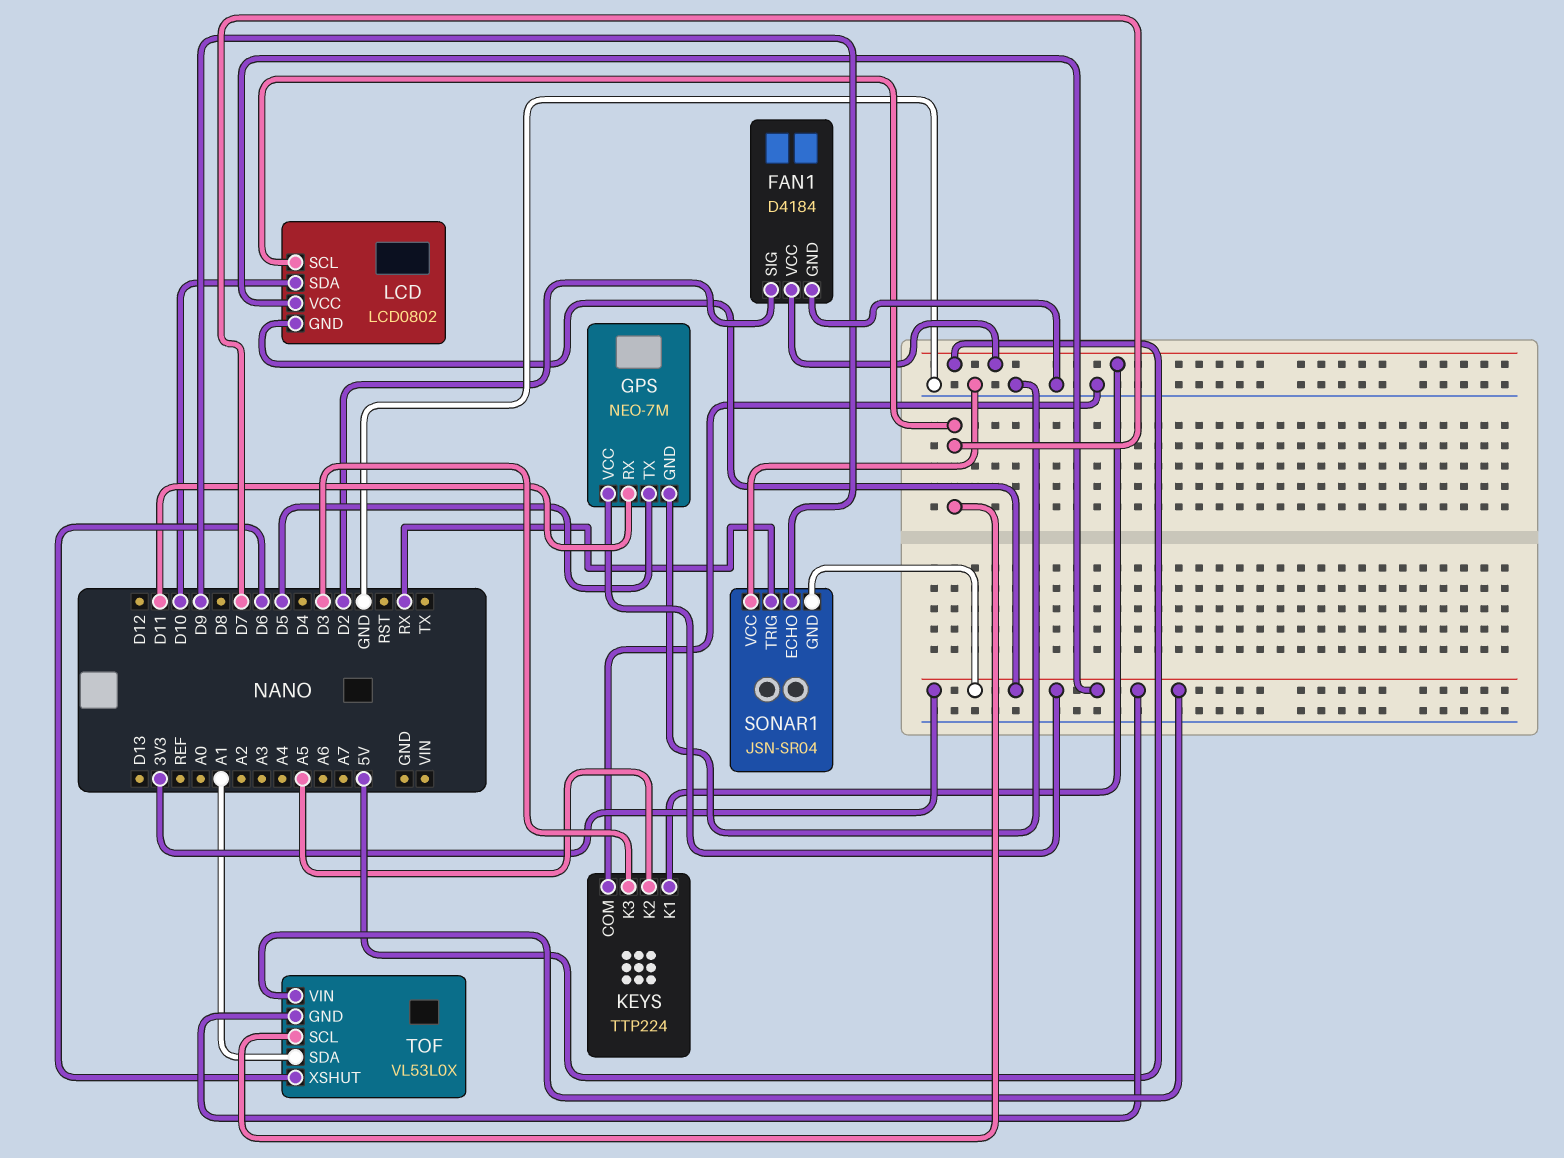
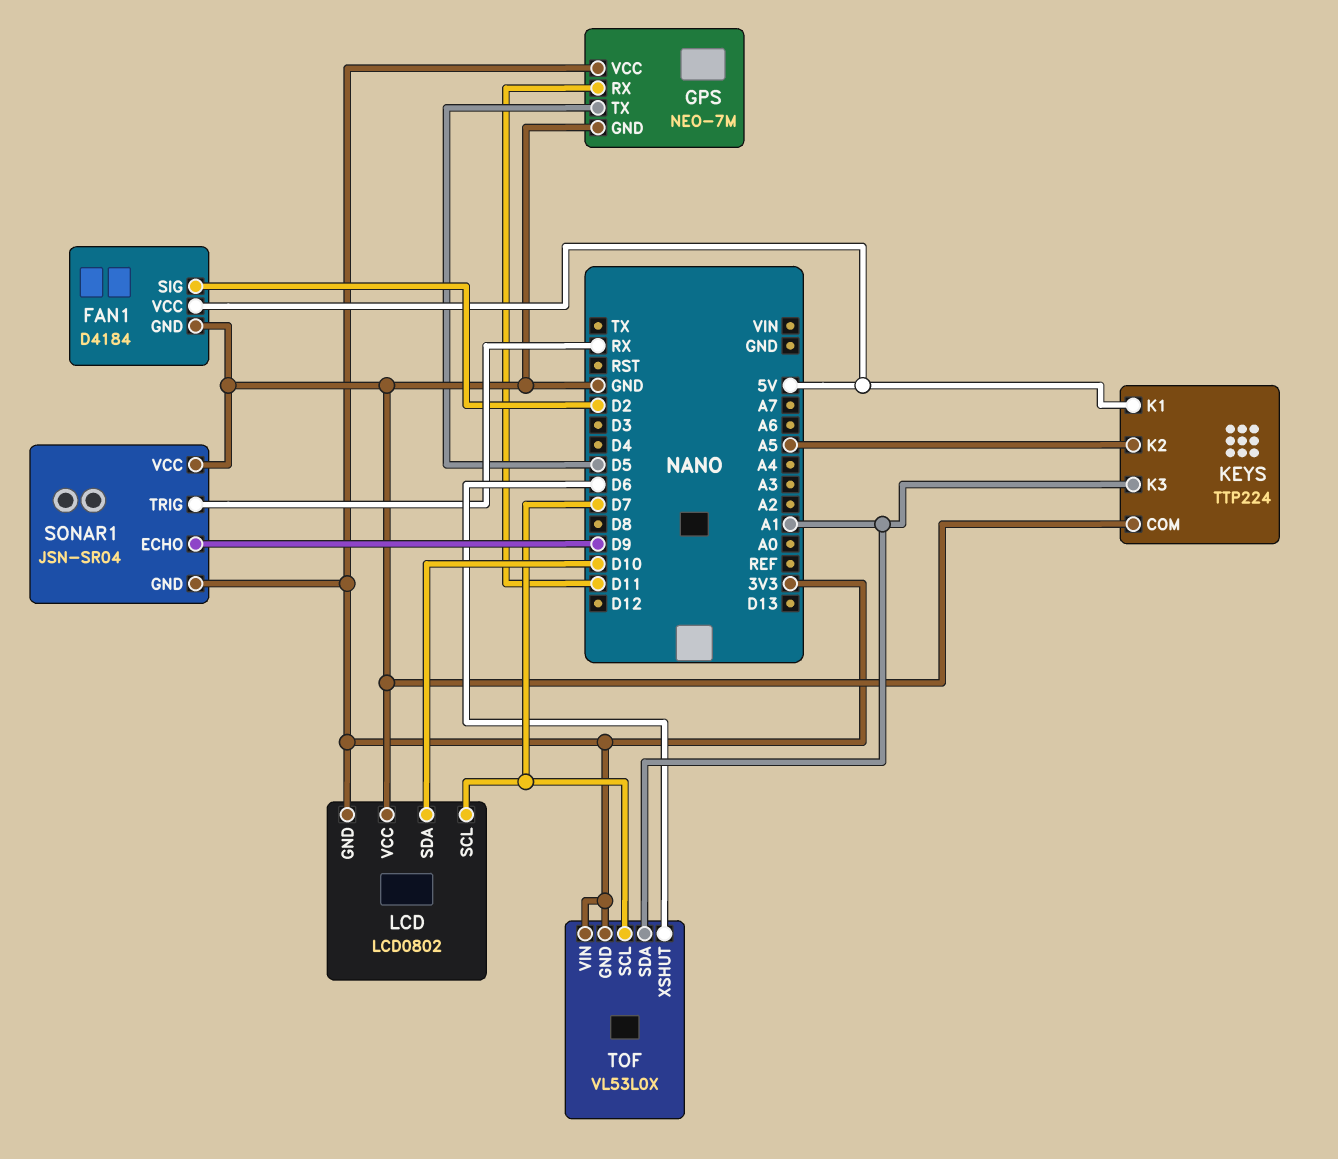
KEYS pin K3: D3 -> A1
LCD pin VCC: 3V3 -> GND

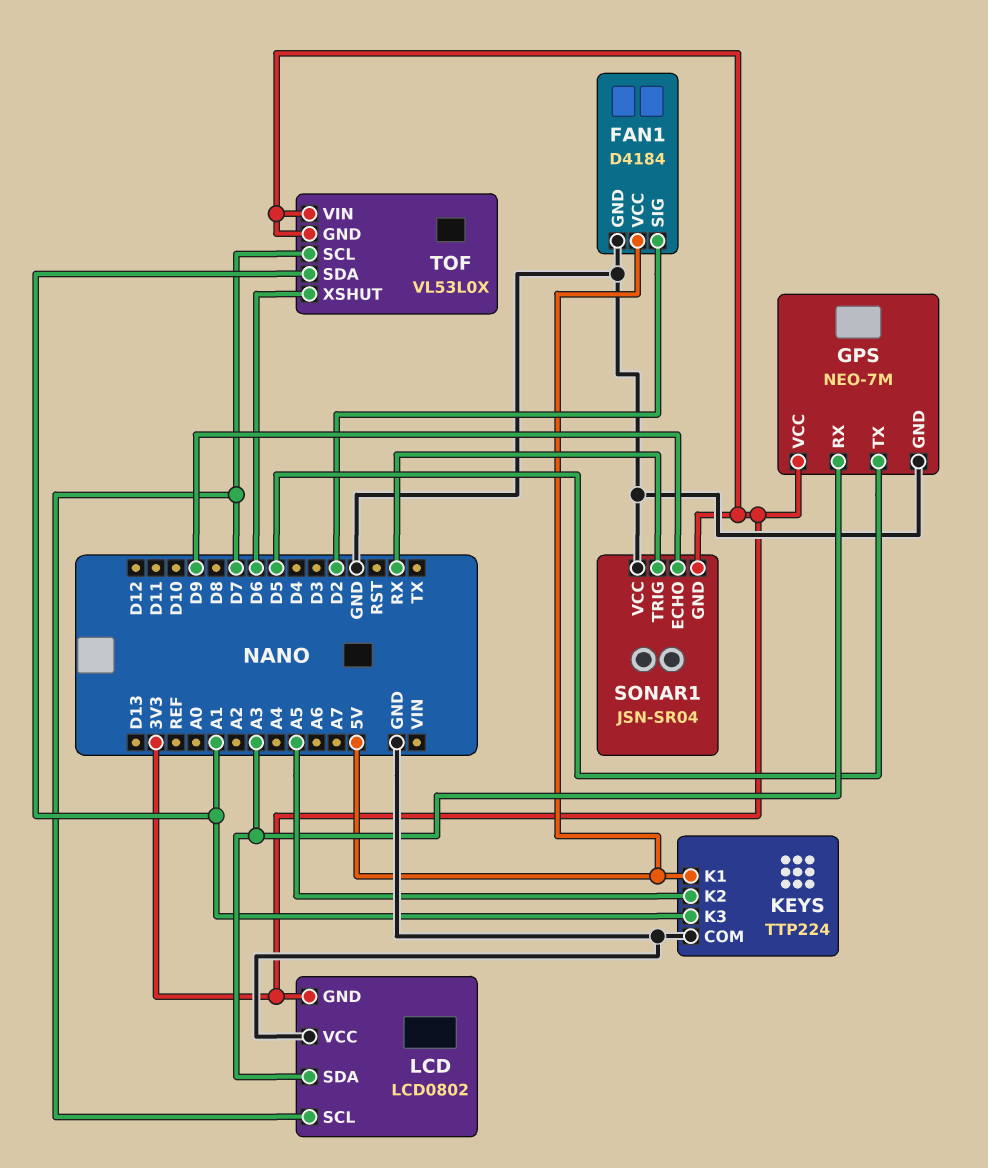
GPS pin RX: D11 -> A3
LCD pin SDA: D10 -> A3

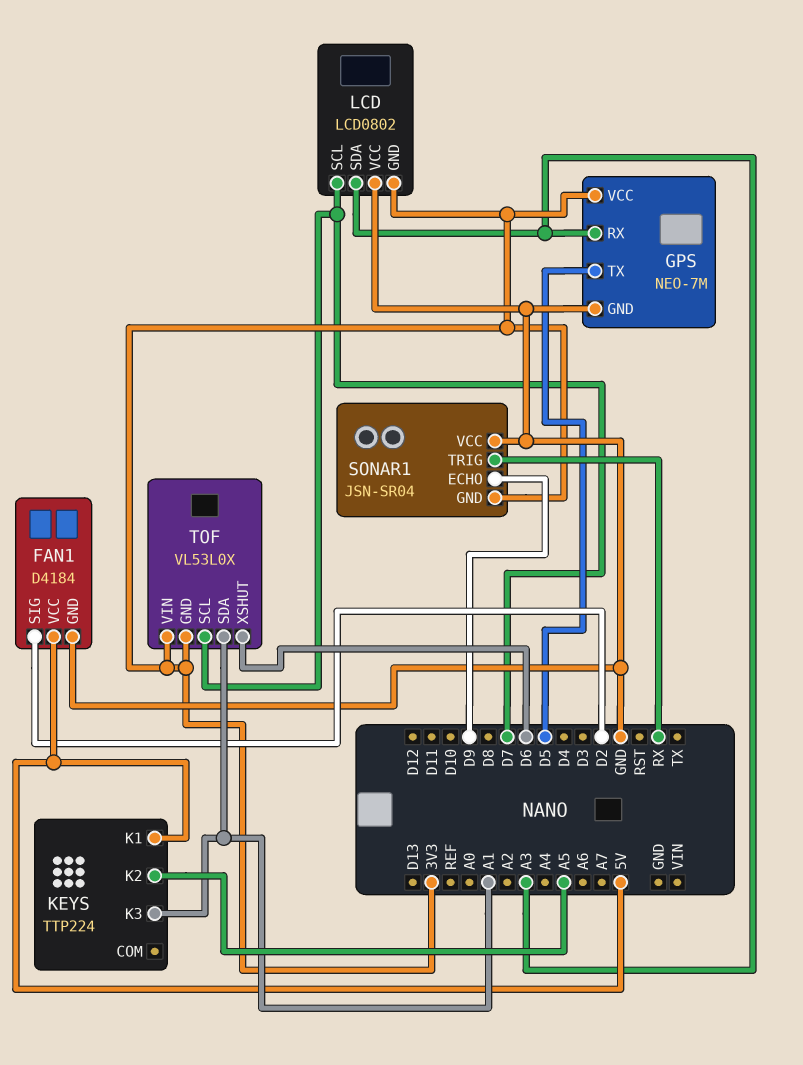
KEYS pin COM: GND -> none

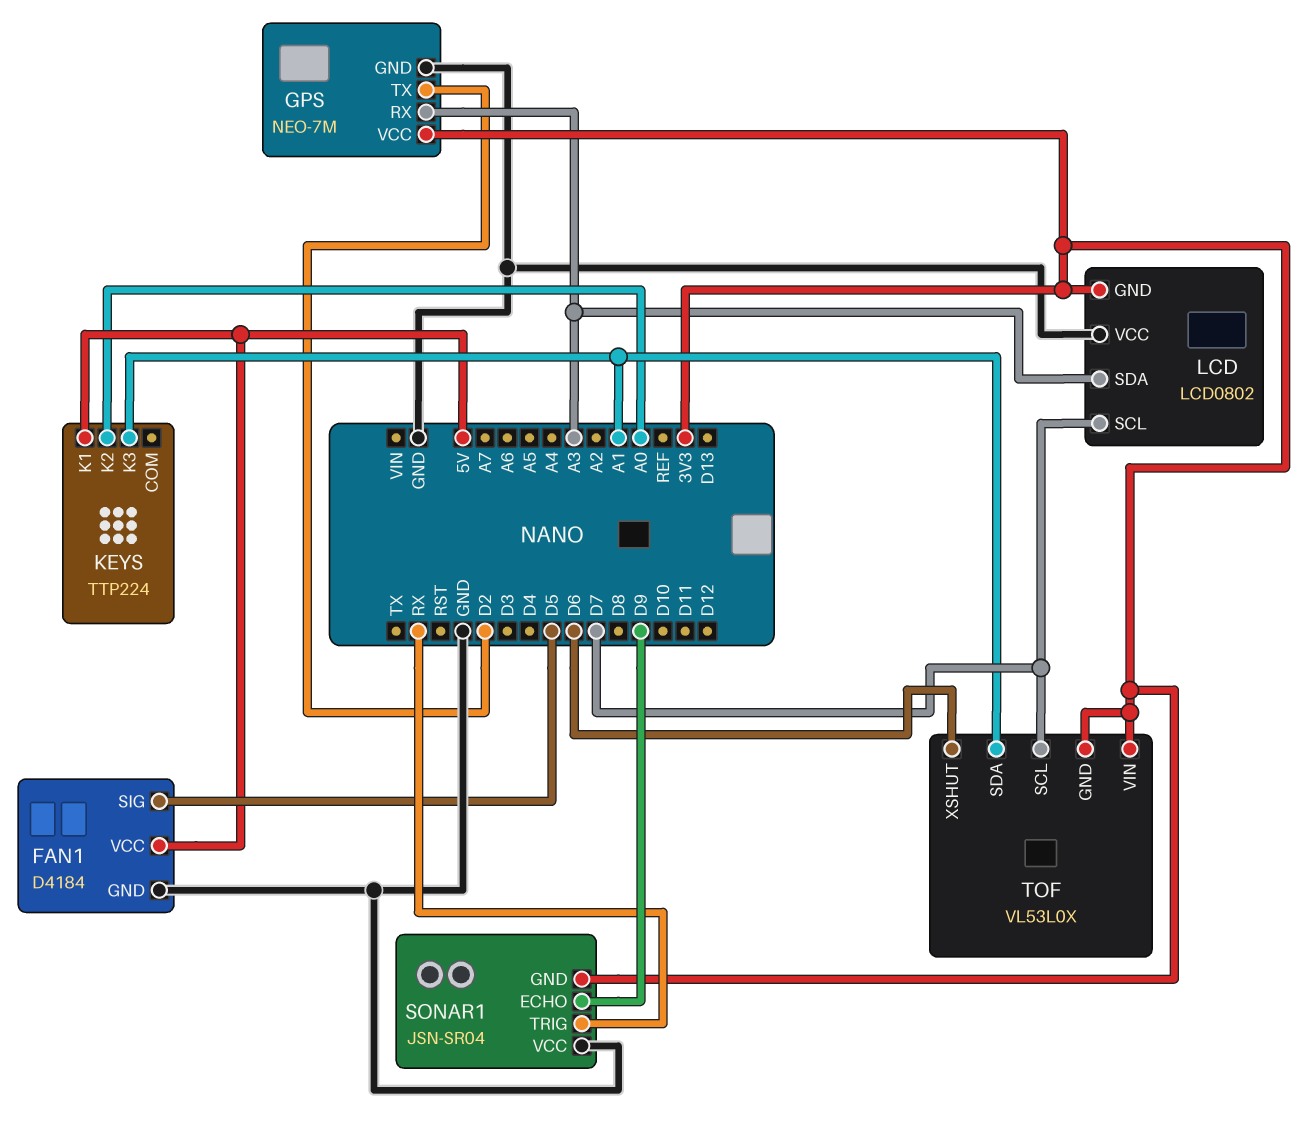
FAN1 pin SIG: D2 -> D5
GPS pin TX: D5 -> D2
KEYS pin K2: A5 -> A0

